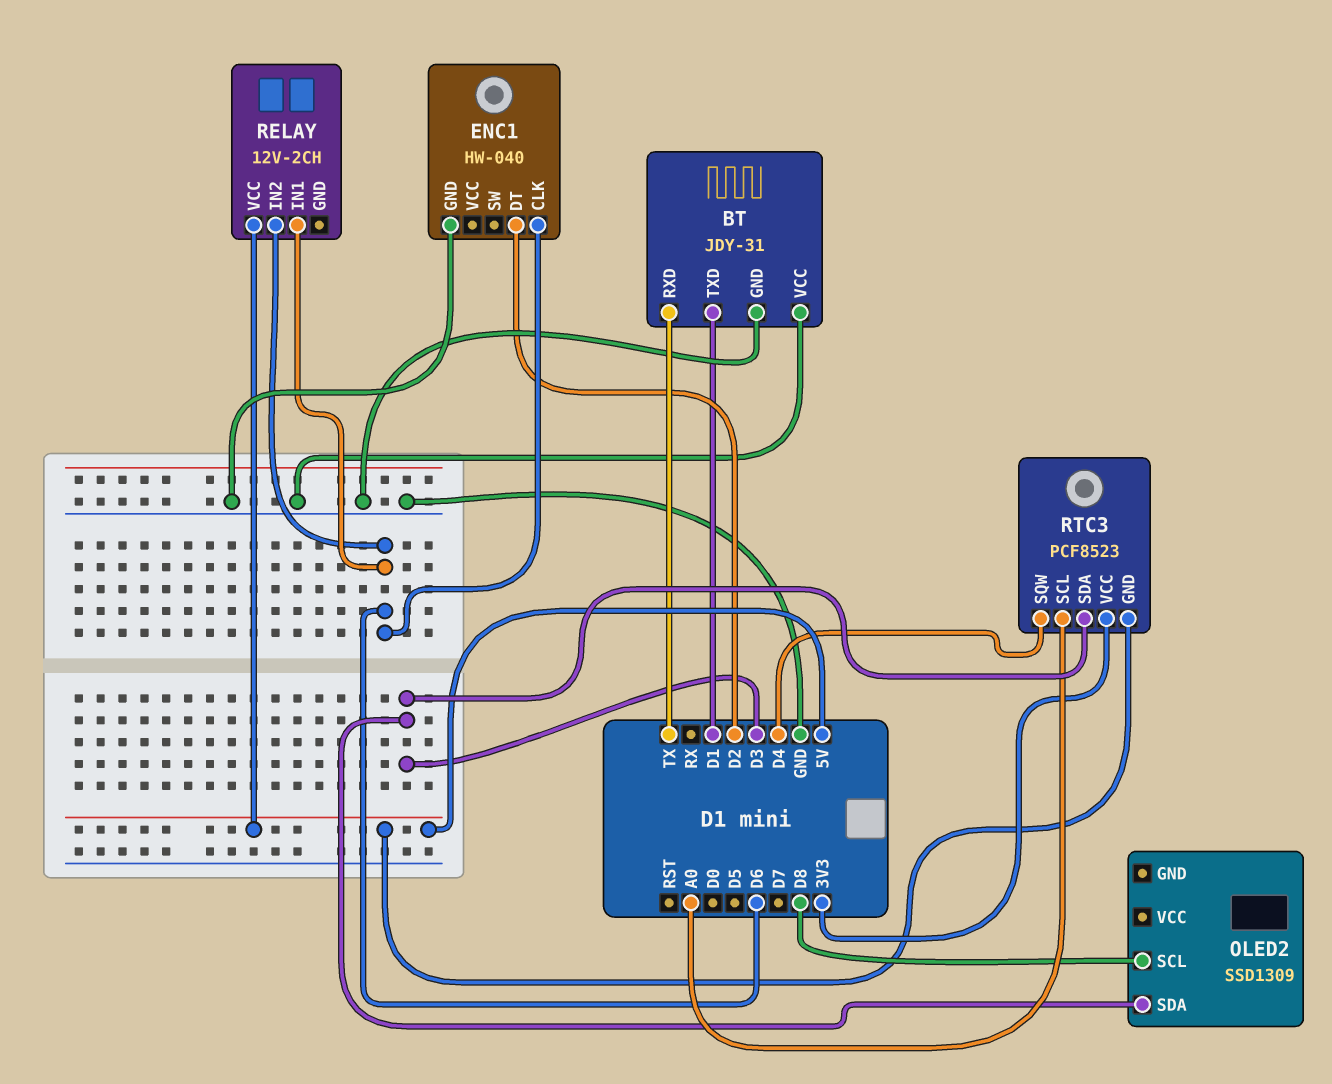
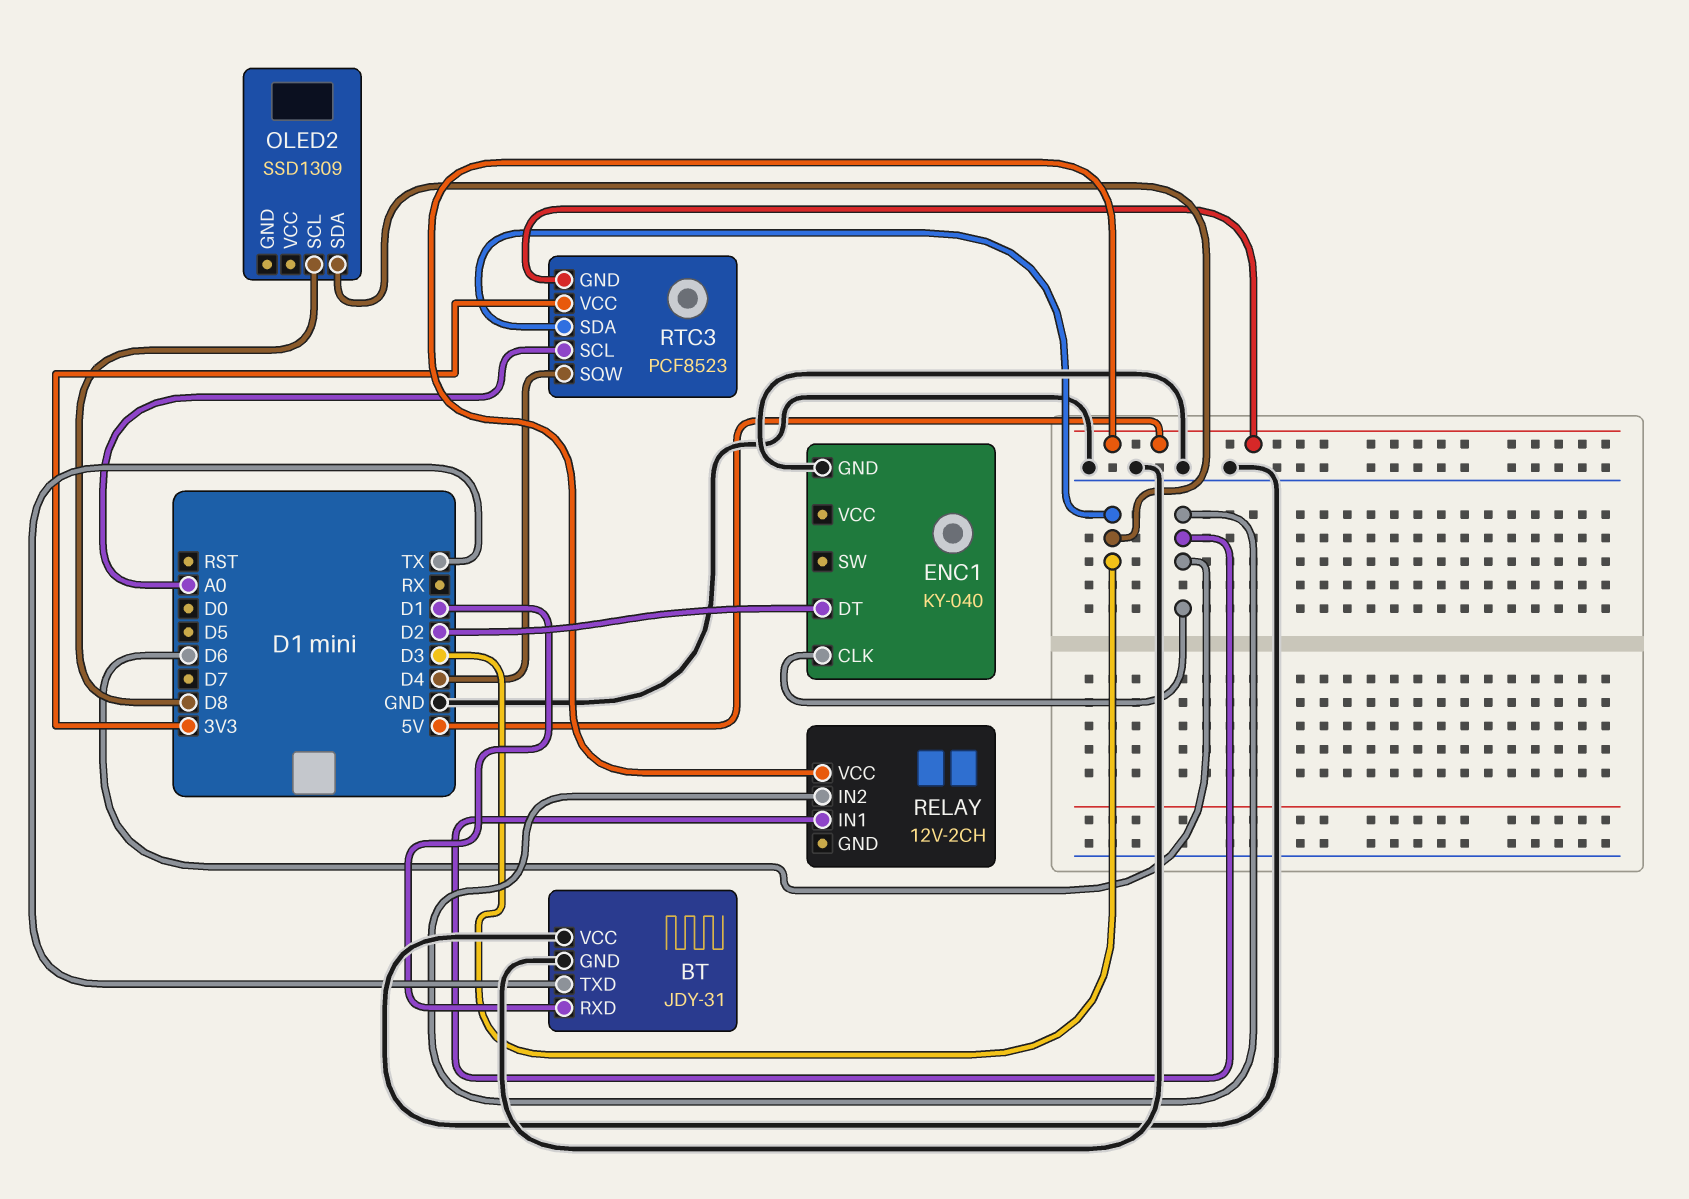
BT pin RXD: TX -> D1
BT pin TXD: D1 -> TX
ENC1: HW-040 -> KY-040

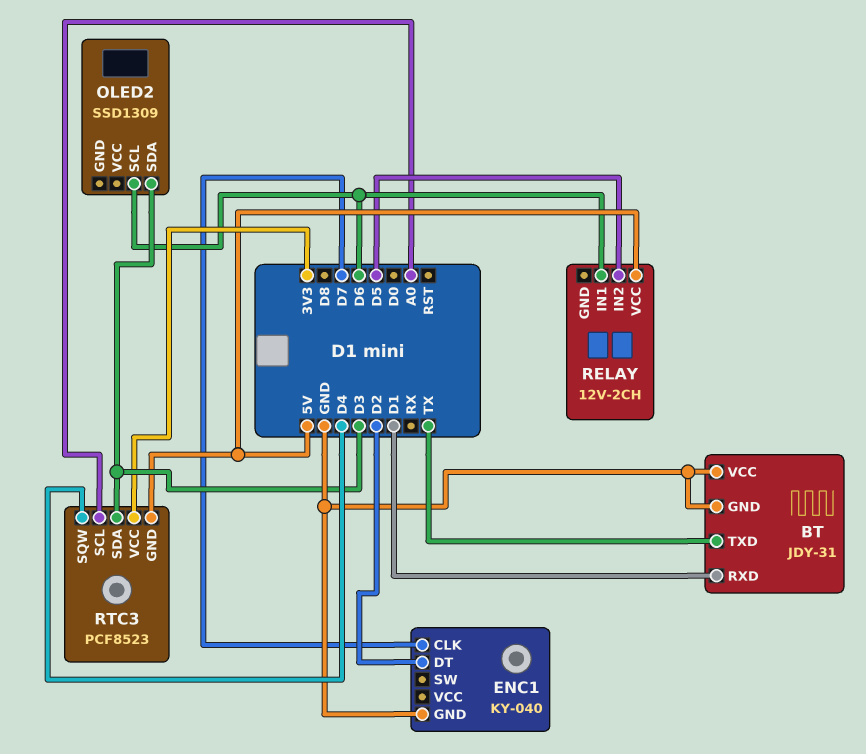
ENC1 pin CLK: D6 -> D7
OLED2 pin SCL: D8 -> D6
RELAY pin IN2: D6 -> D5

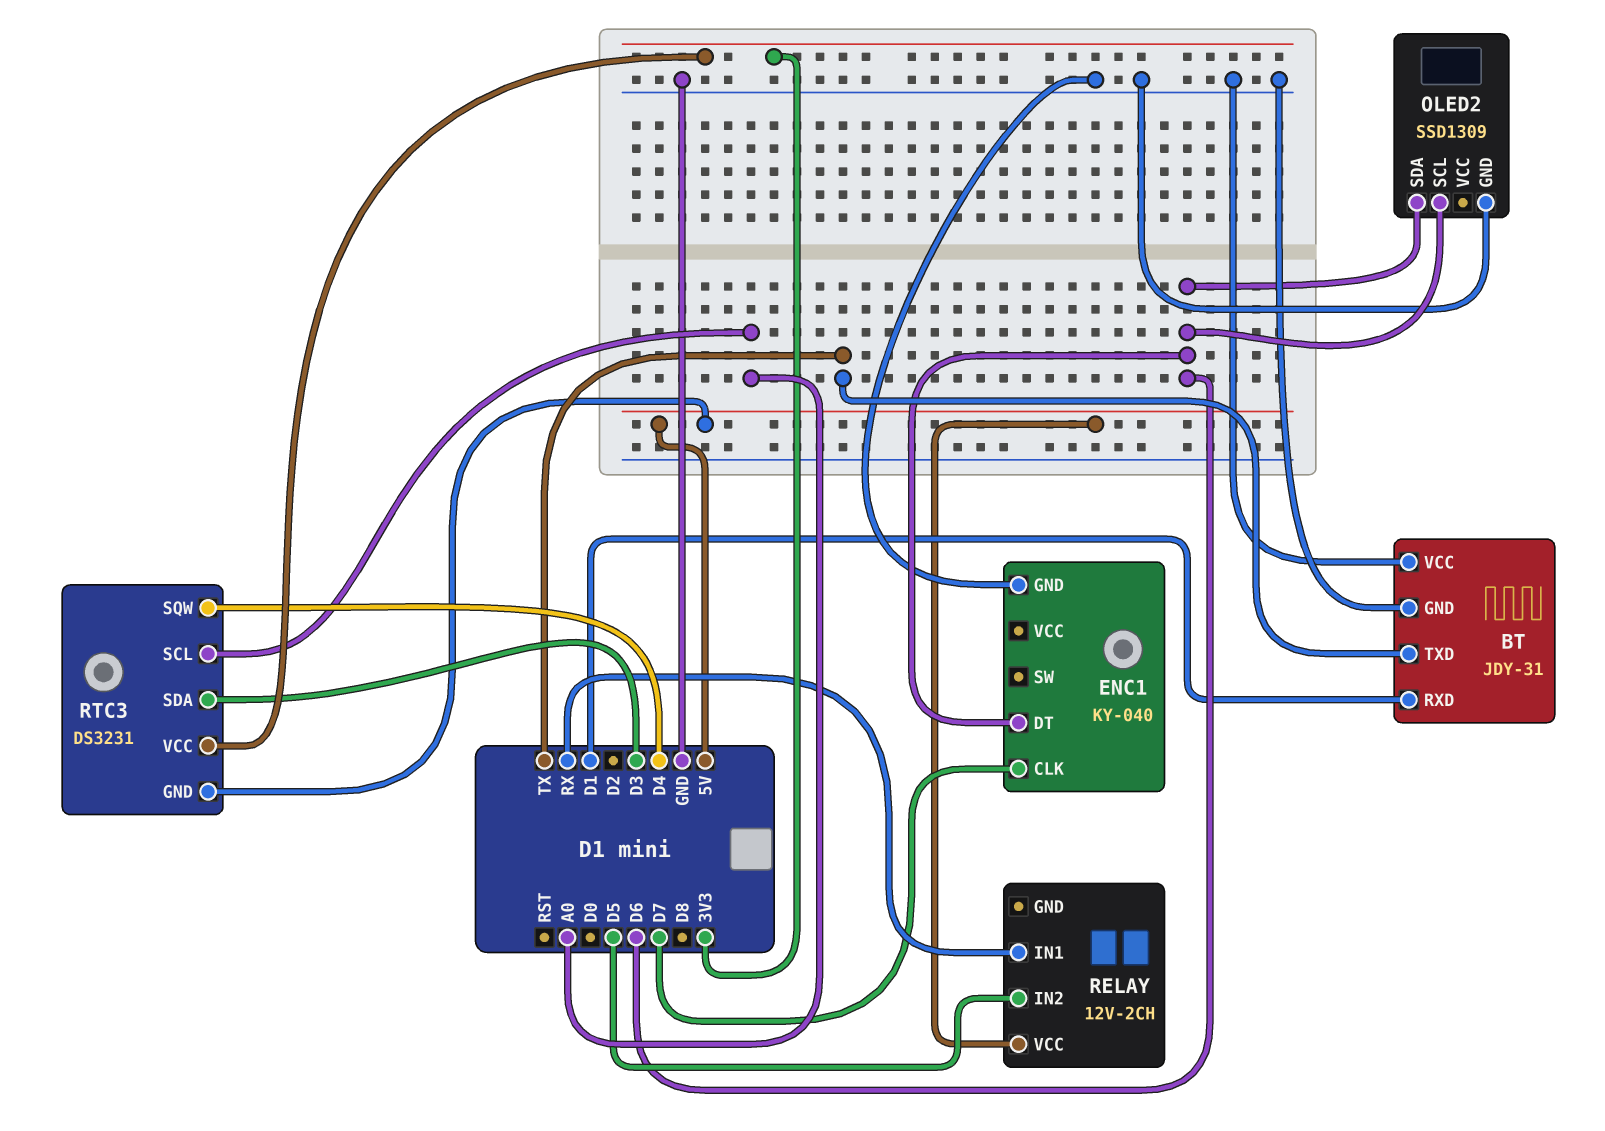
ENC1 pin DT: D2 -> D6
OLED2 pin GND: none -> GND
OLED2 pin SDA: D3 -> D6
RELAY pin IN1: D6 -> RX
RTC3: PCF8523 -> DS3231

